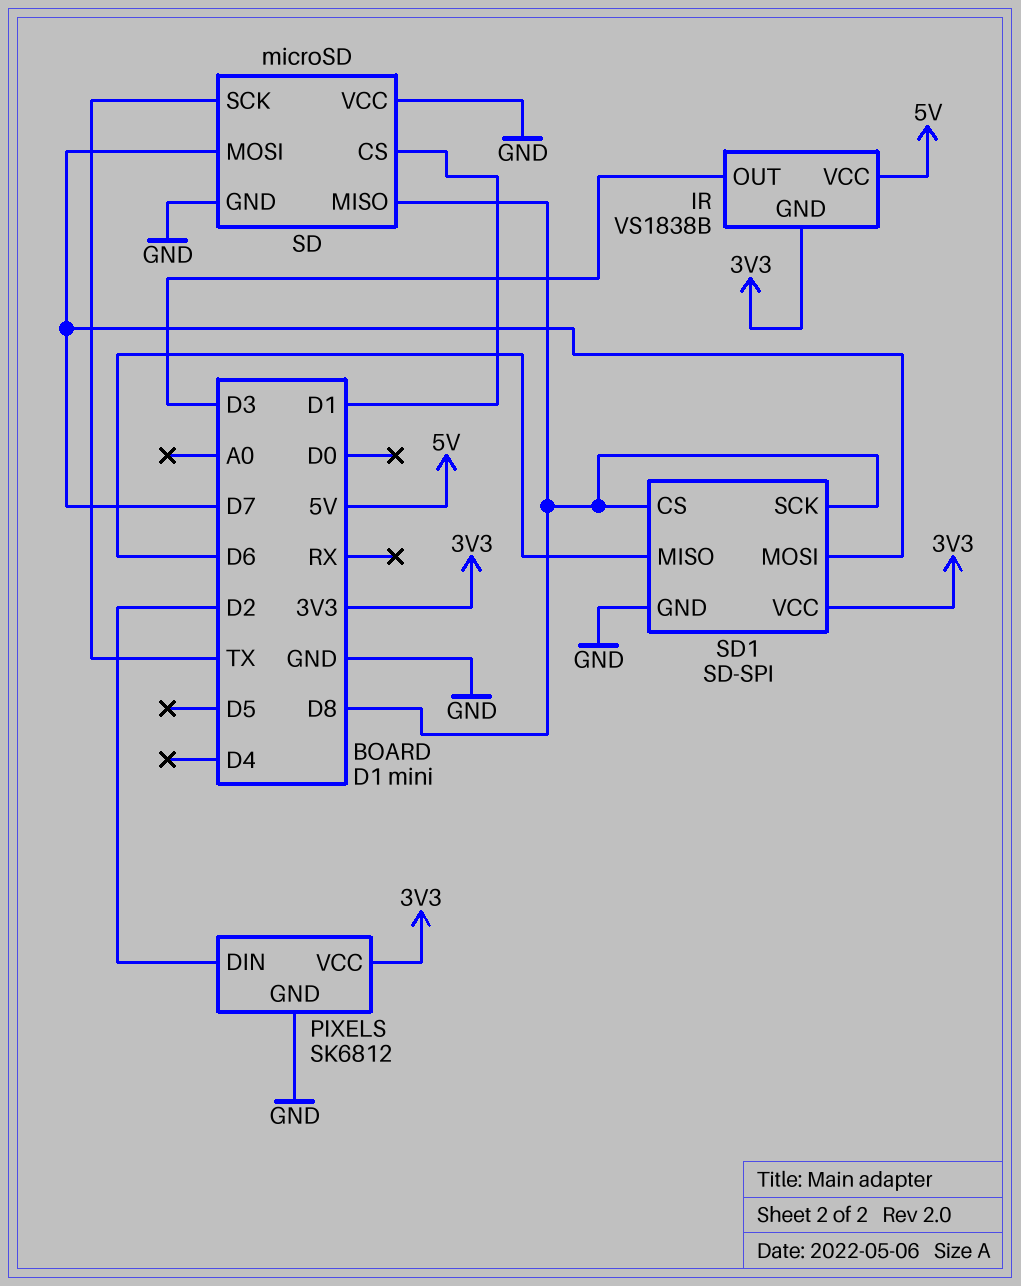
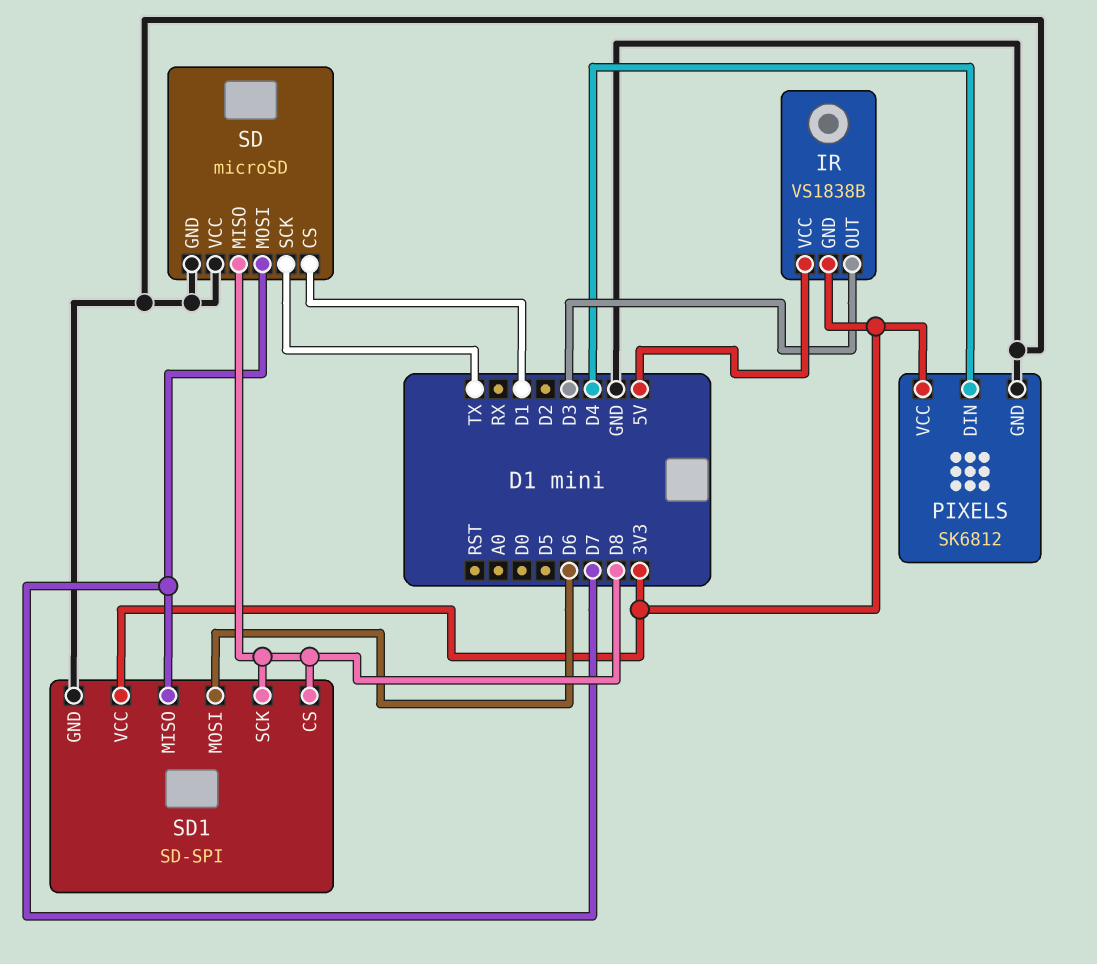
PIXELS pin DIN: D2 -> D4
SD1 pin MISO: D6 -> D7
SD1 pin MOSI: D7 -> D6

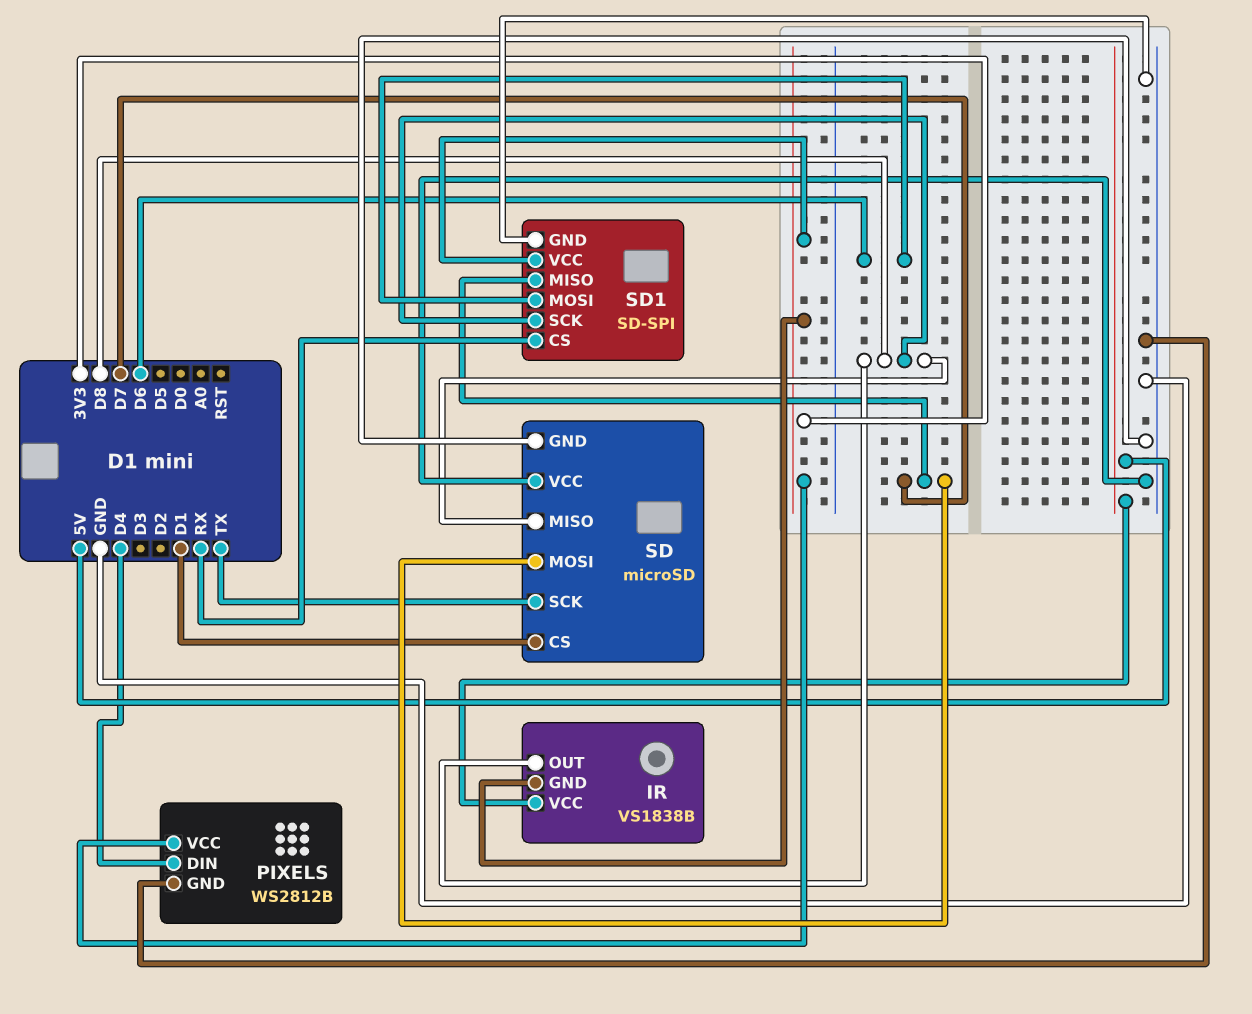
IR pin OUT: D3 -> D8
PIXELS: SK6812 -> WS2812B
SD1 pin CS: D8 -> RX

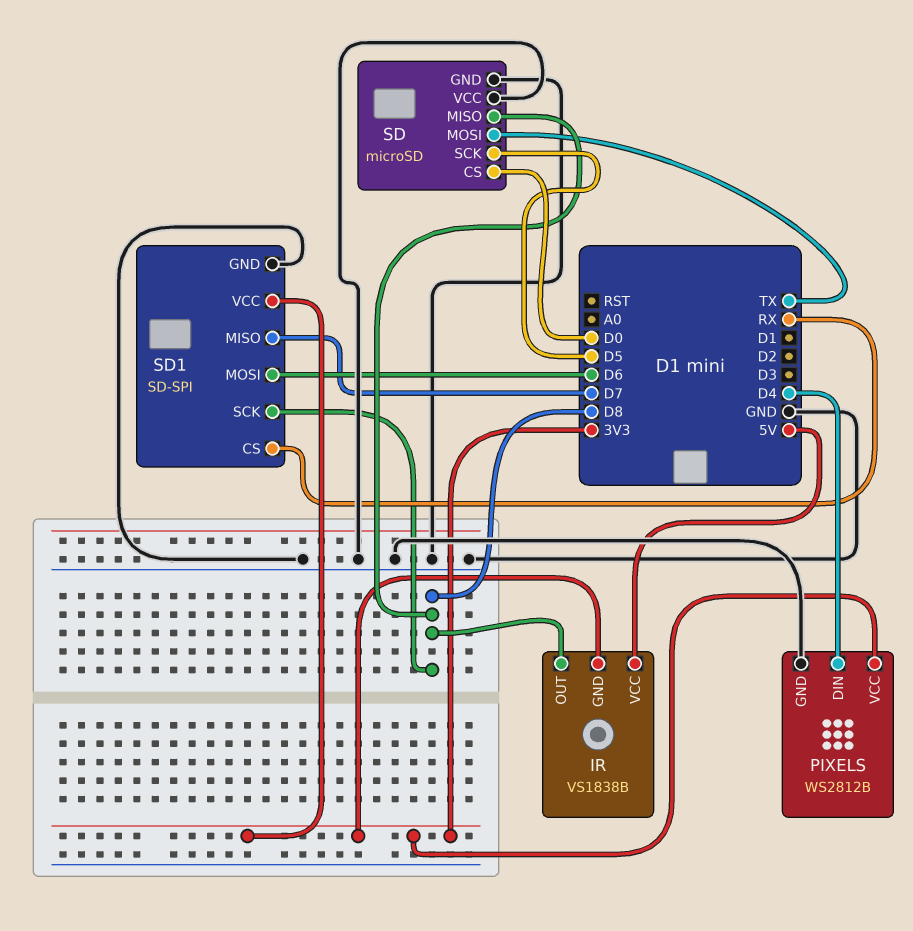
SD pin CS: D1 -> D0
SD pin MOSI: D7 -> TX
SD pin SCK: TX -> D5

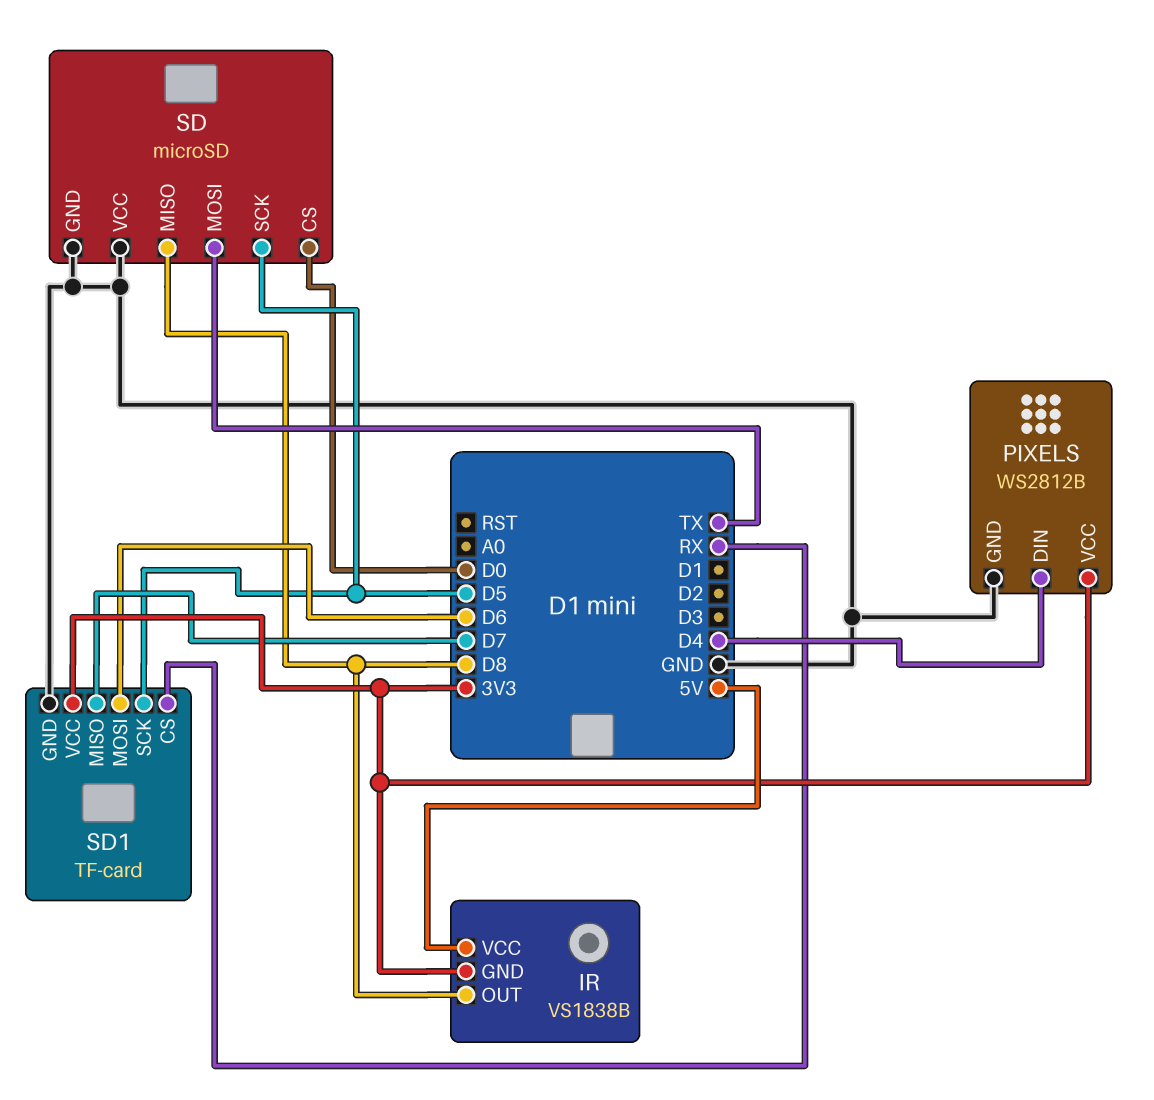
SD1: SD-SPI -> TF-card
SD1 pin SCK: D8 -> D5

